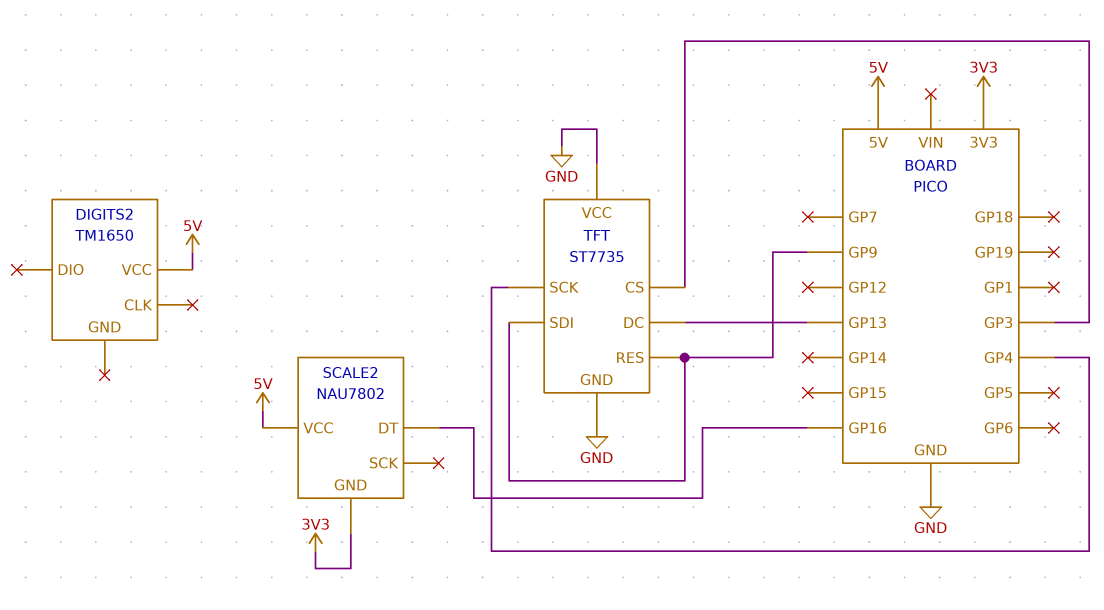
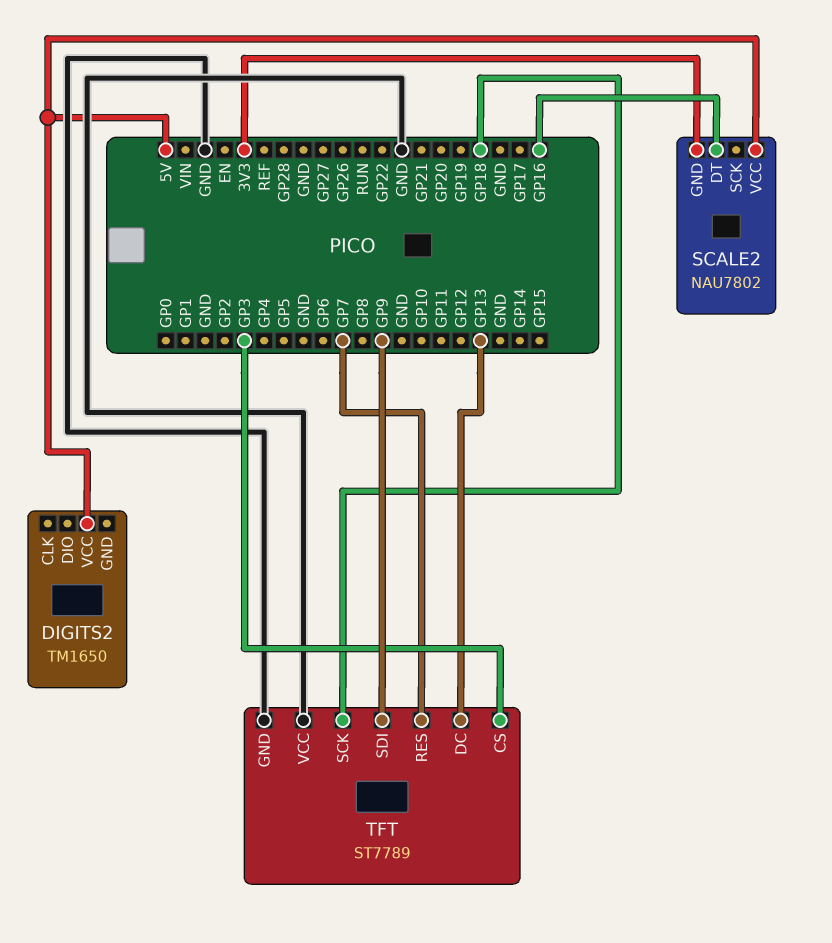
TFT: ST7735 -> ST7789
TFT pin RES: GP9 -> GP7
TFT pin SCK: GP4 -> GP18

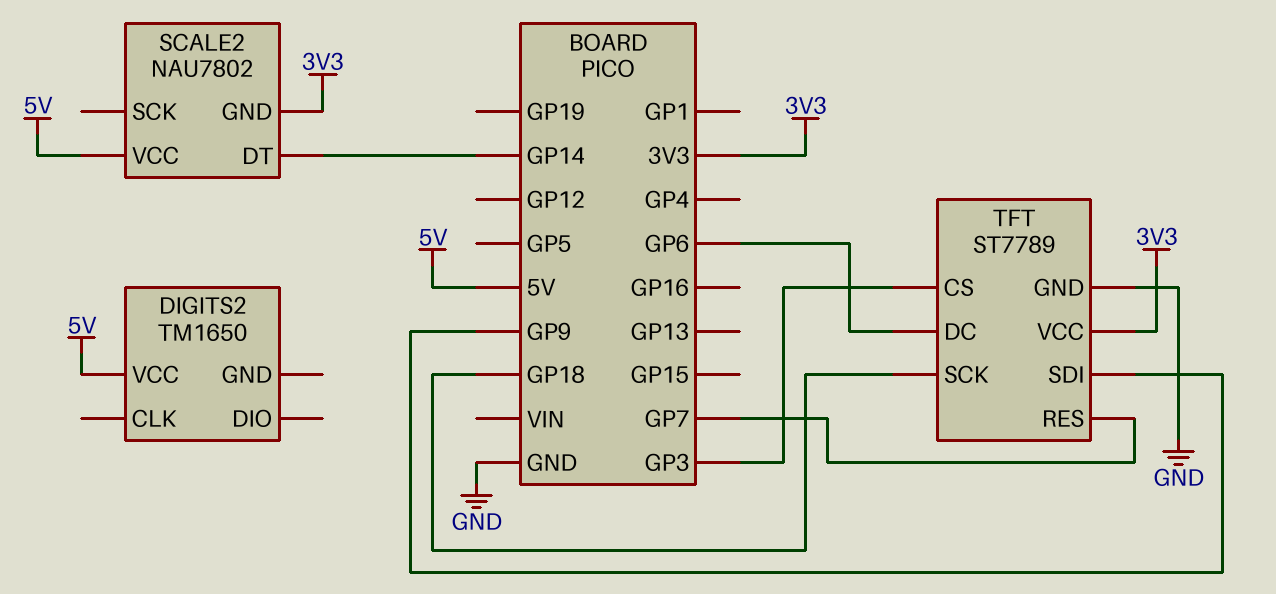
SCALE2 pin DT: GP16 -> GP14
TFT pin DC: GP13 -> GP6
TFT pin VCC: GND -> 3V3

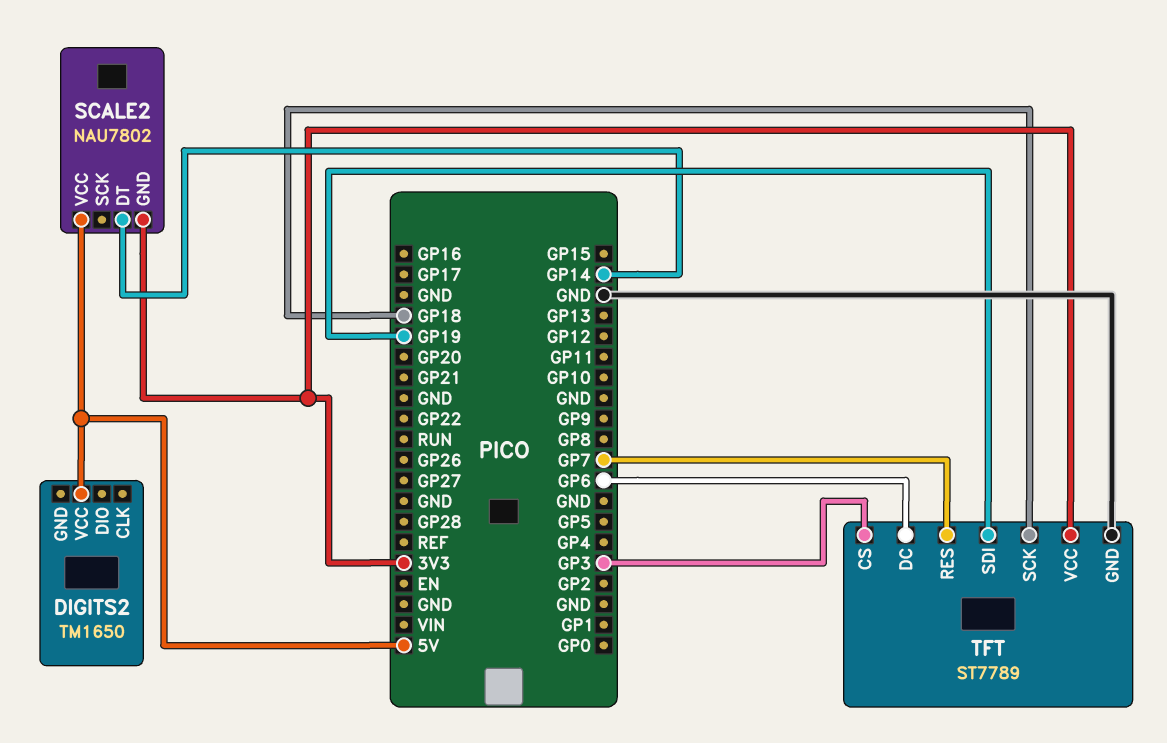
TFT pin SDI: GP9 -> GP19

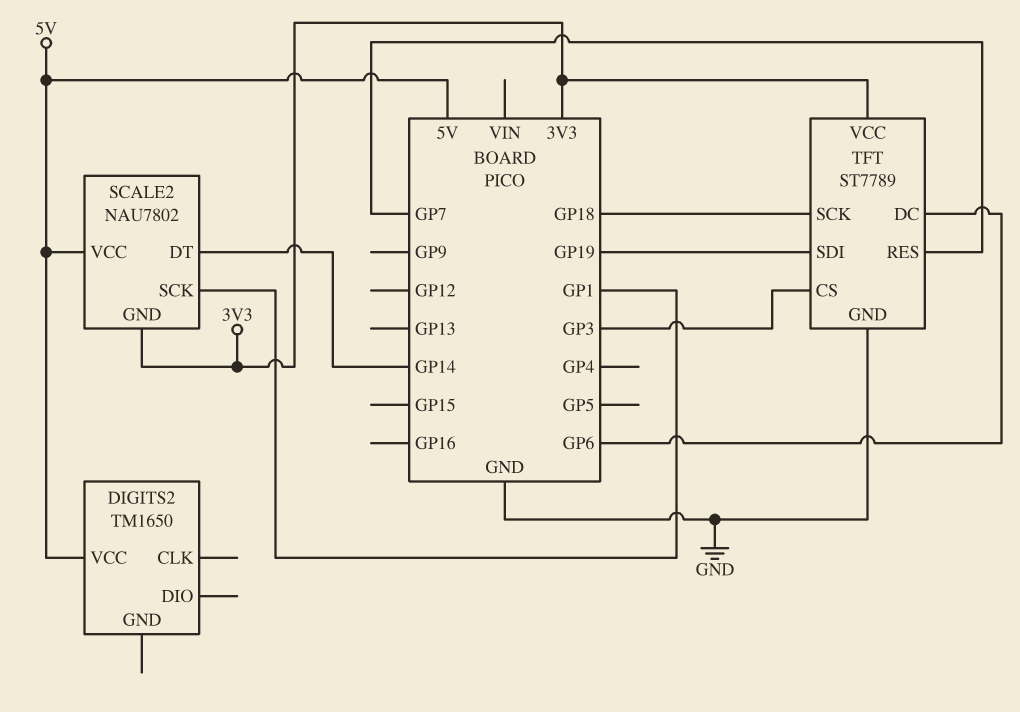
SCALE2 pin SCK: none -> GP1

